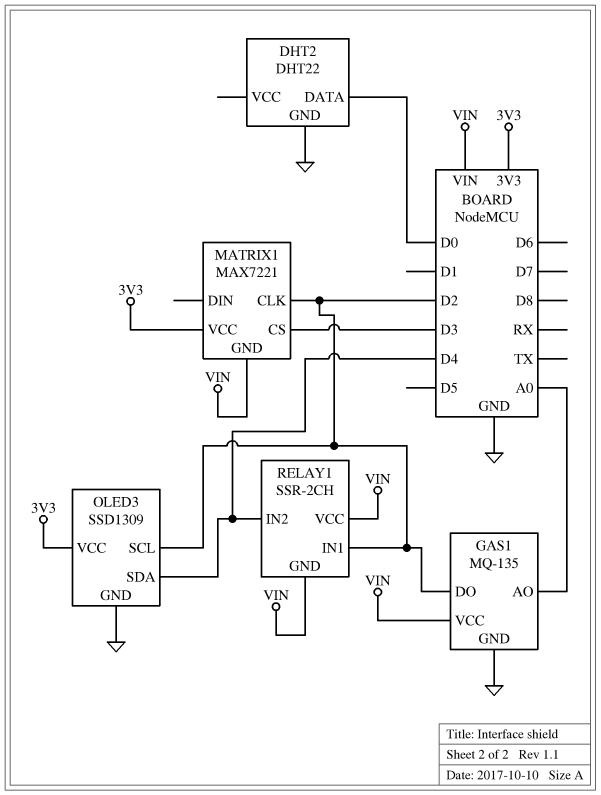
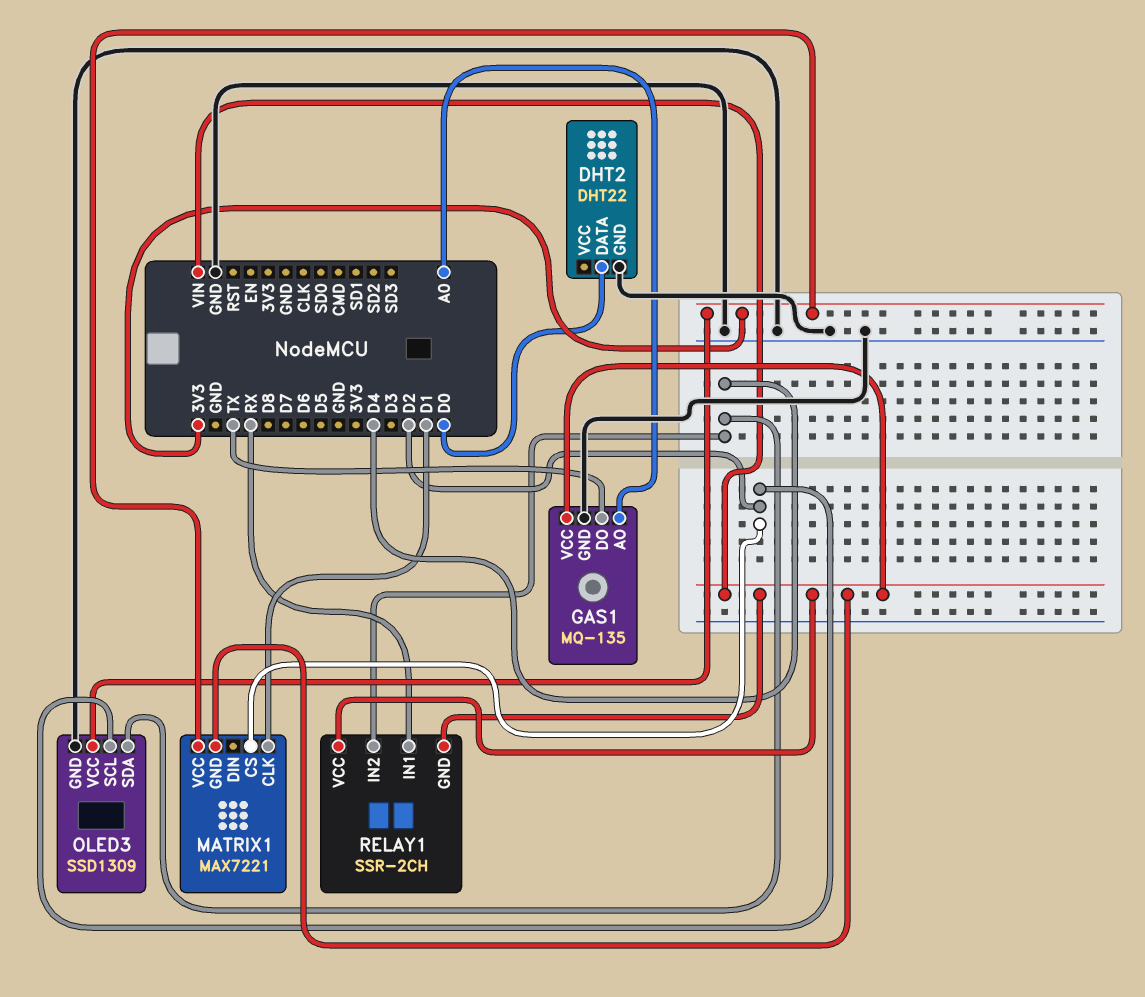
GAS1 pin DO: D2 -> TX
MATRIX1 pin CLK: D2 -> D1
MATRIX1 pin CS: D3 -> D2
RELAY1 pin IN1: D2 -> RX

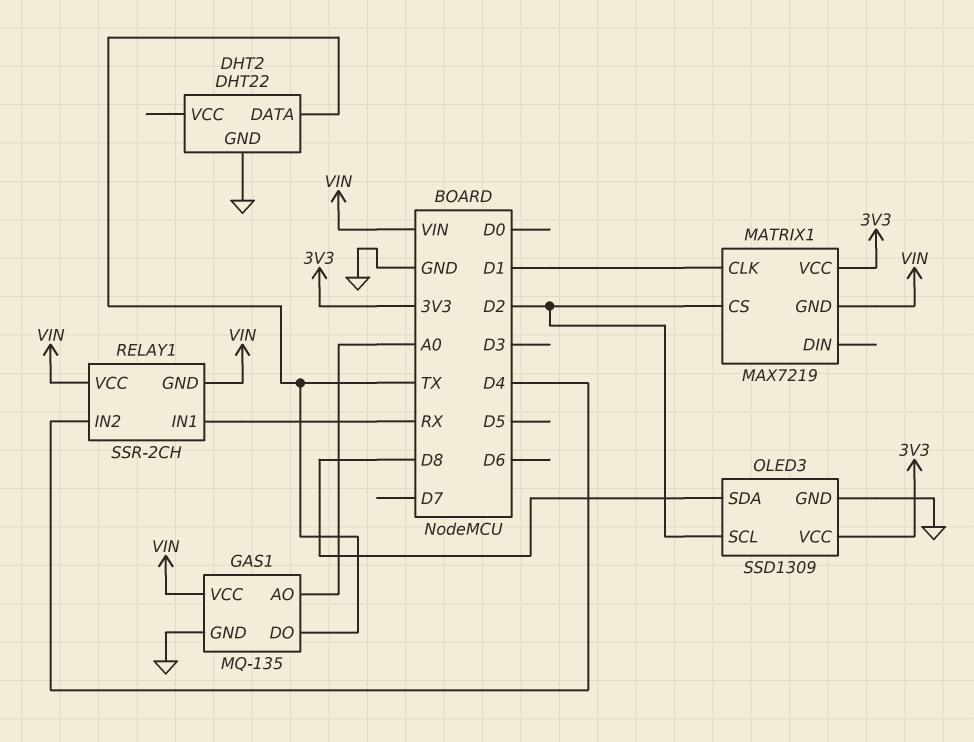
DHT2 pin DATA: D0 -> TX
MATRIX1: MAX7221 -> MAX7219
OLED3 pin SDA: D4 -> D8

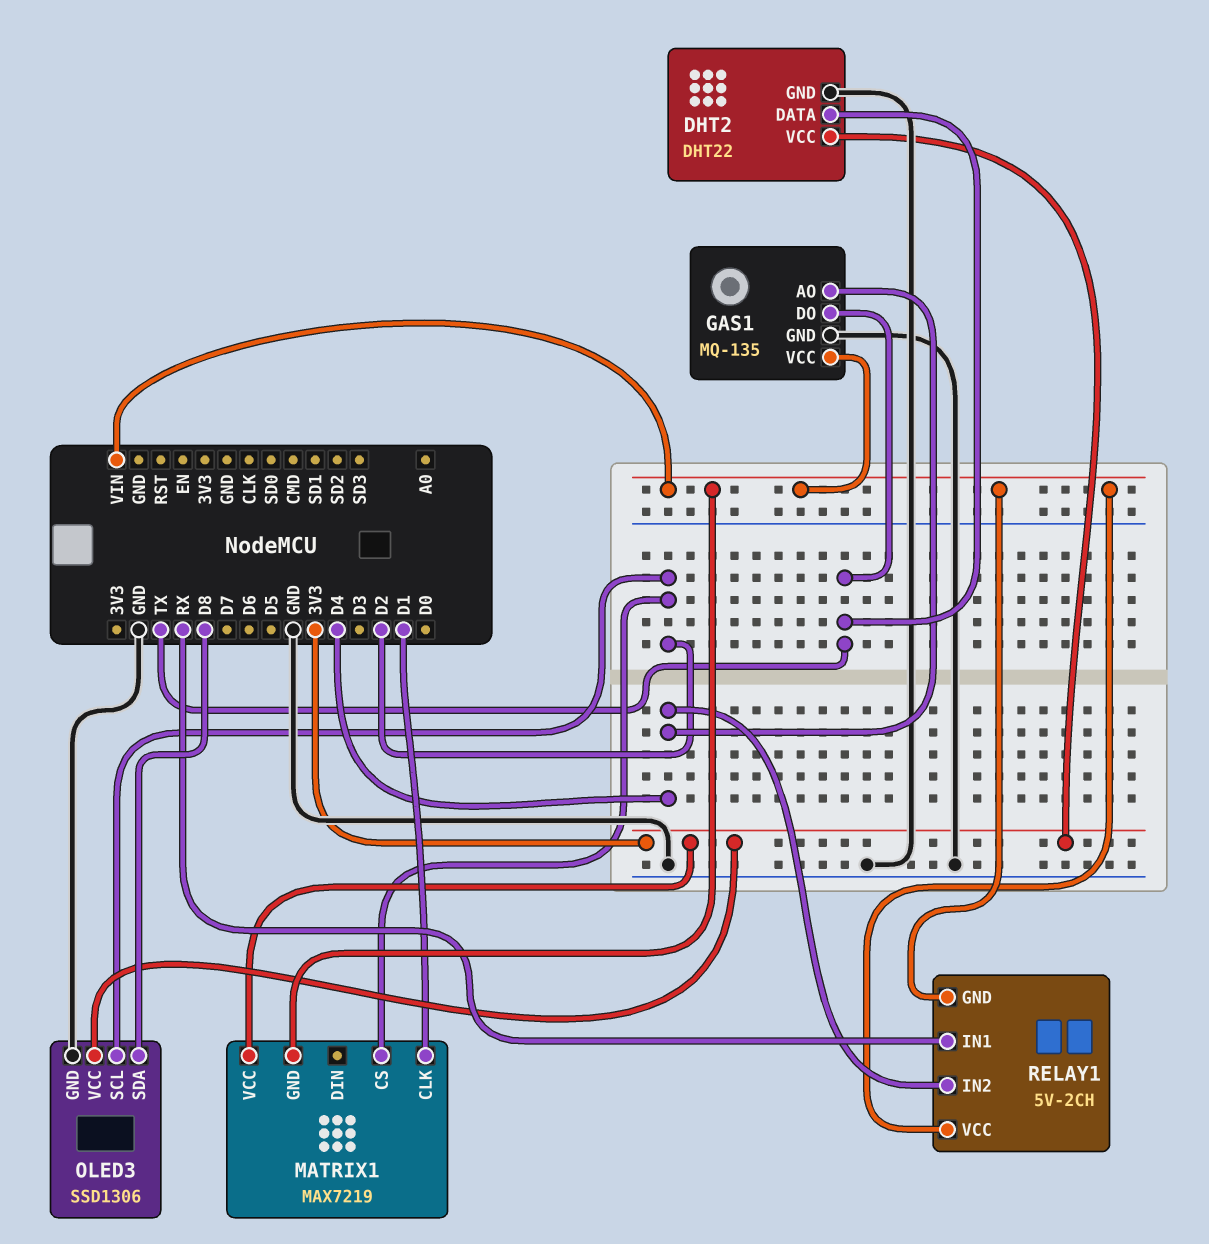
DHT2 pin VCC: none -> 3V3
GAS1 pin AO: A0 -> D4
OLED3: SSD1309 -> SSD1306
RELAY1: SSR-2CH -> 5V-2CH

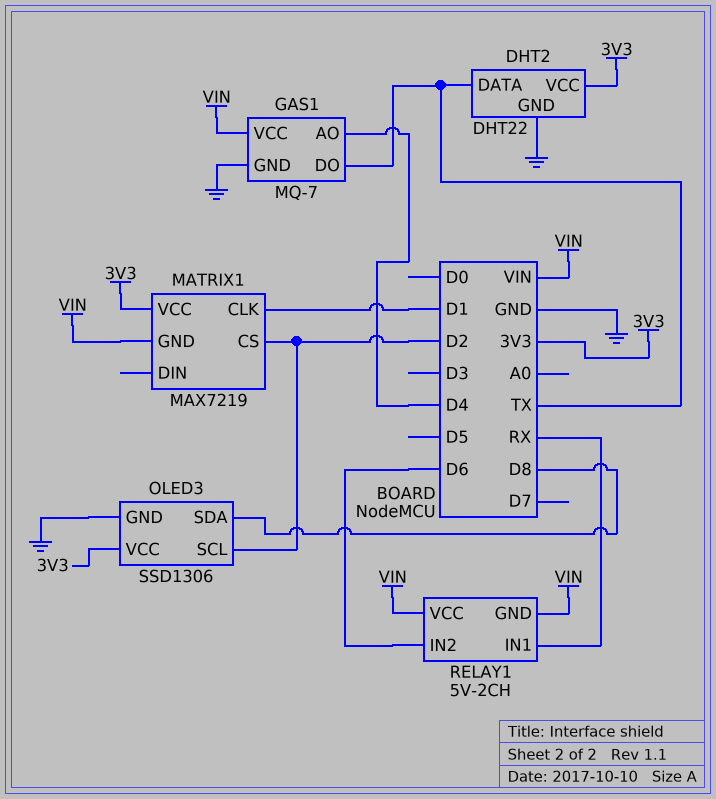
GAS1: MQ-135 -> MQ-7
RELAY1 pin IN2: D4 -> D6

